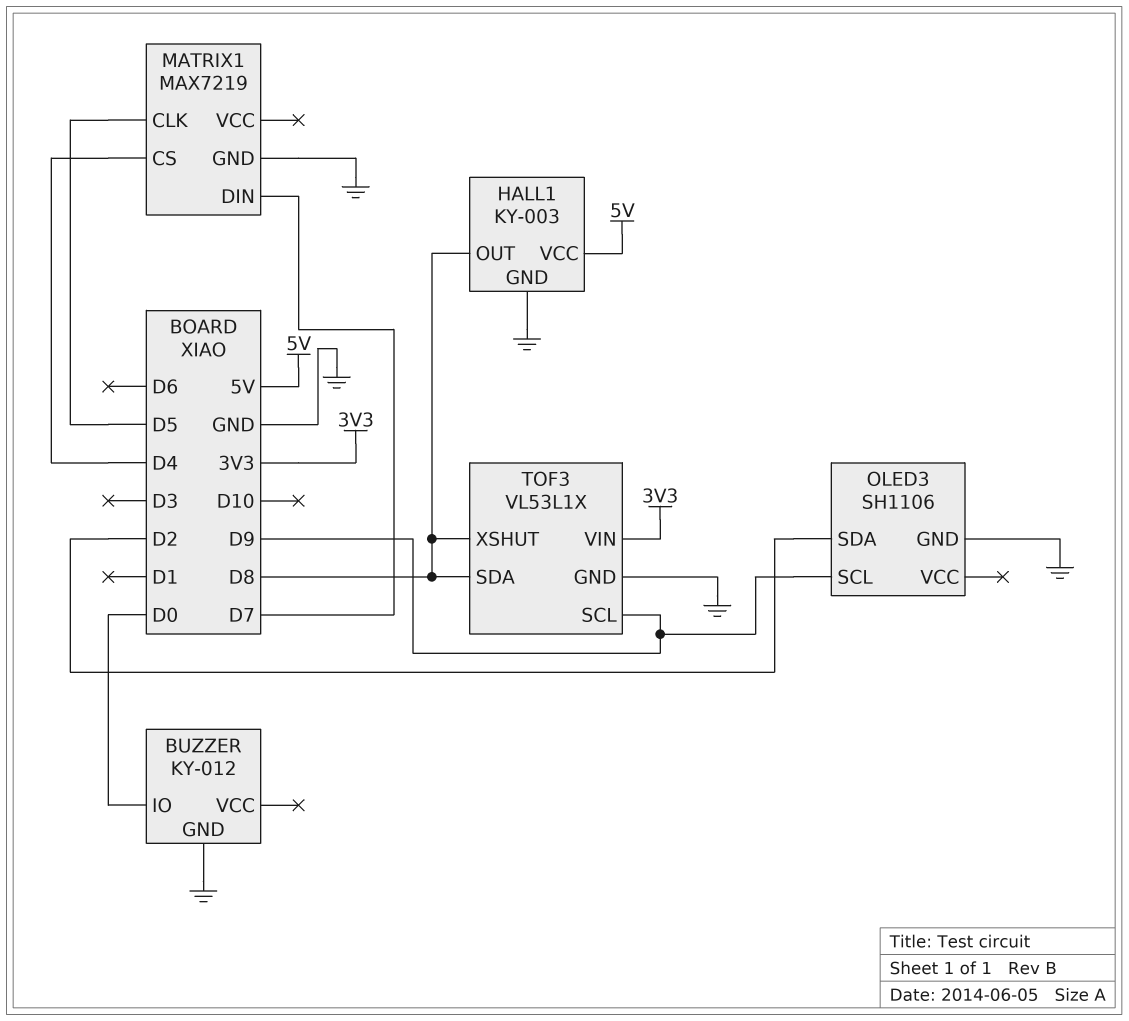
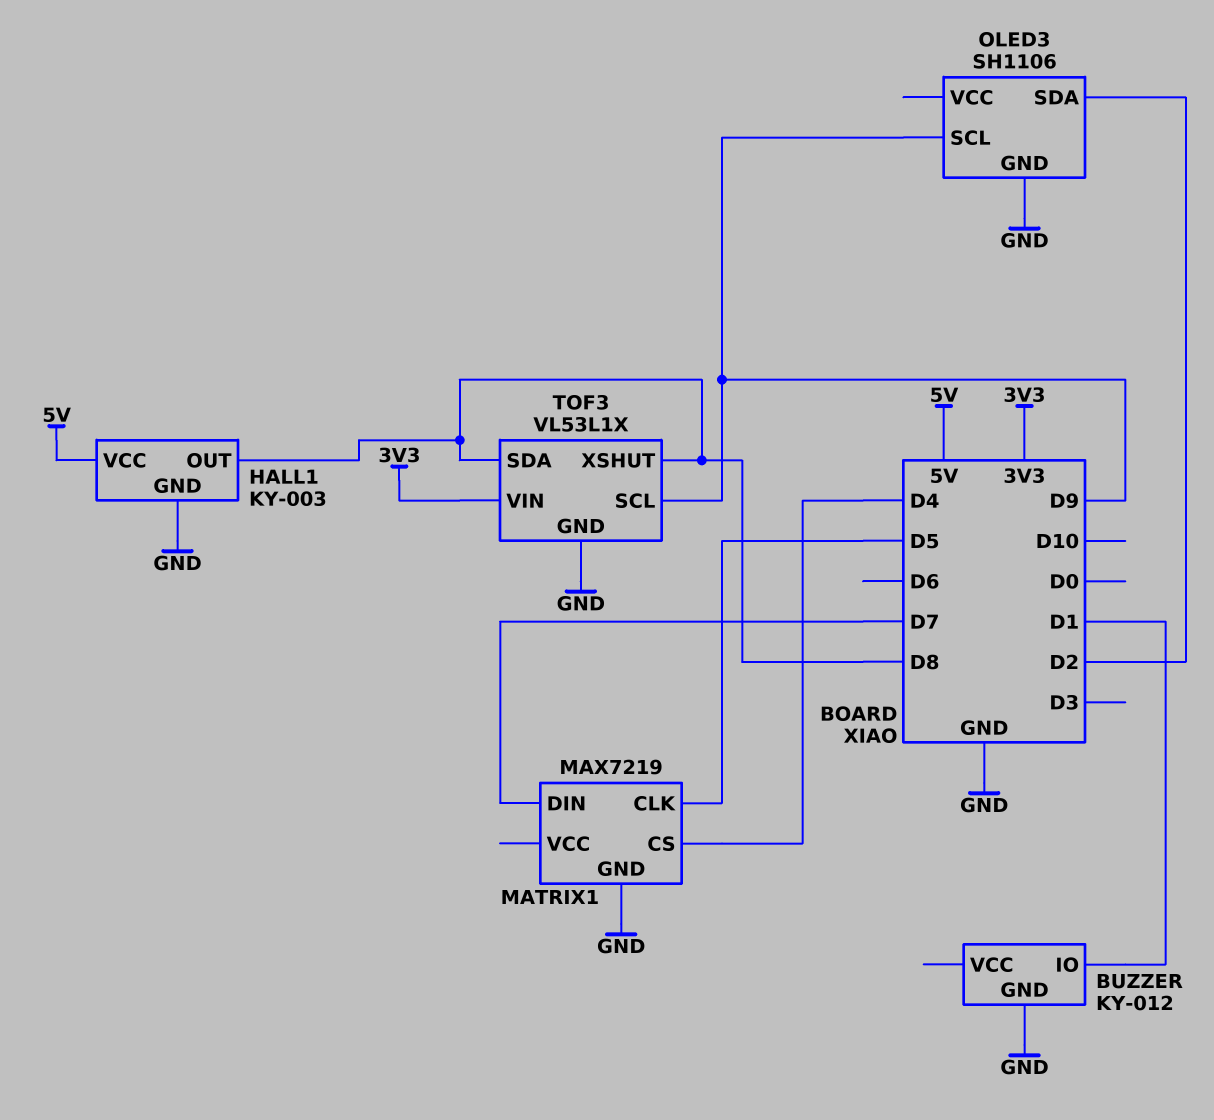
BUZZER pin IO: D0 -> D1

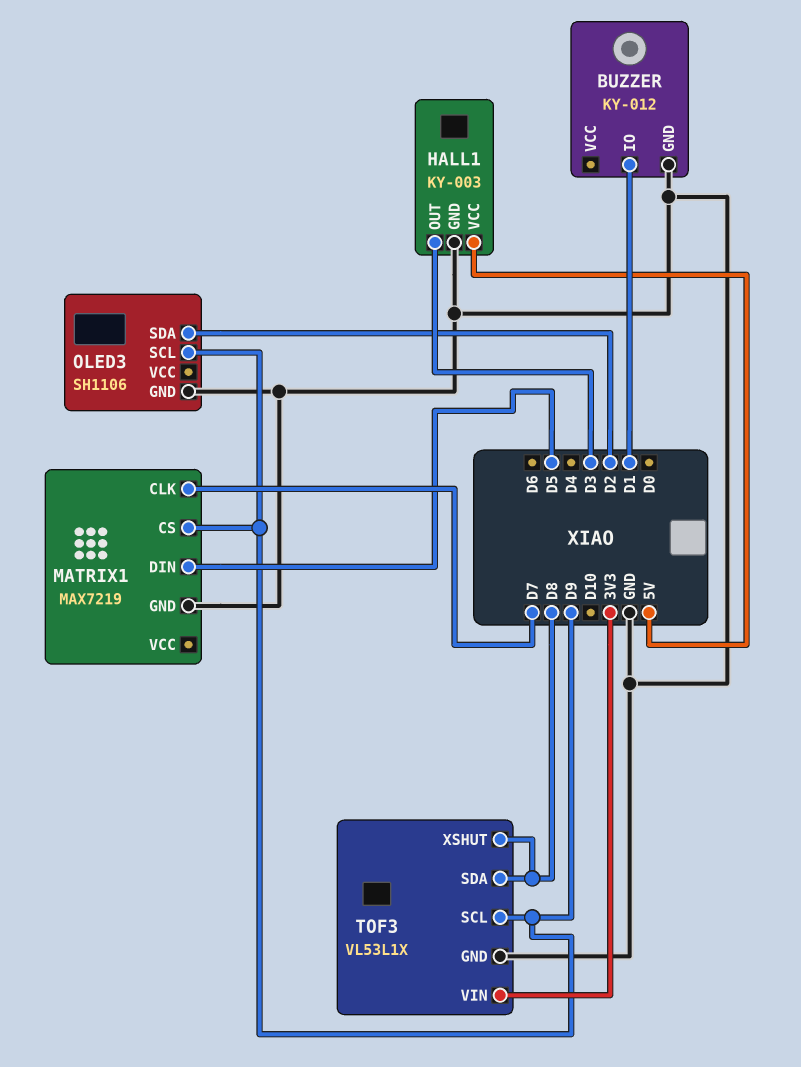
HALL1 pin OUT: D8 -> D3
MATRIX1 pin CLK: D5 -> D7
MATRIX1 pin CS: D4 -> D9
MATRIX1 pin DIN: D7 -> D5

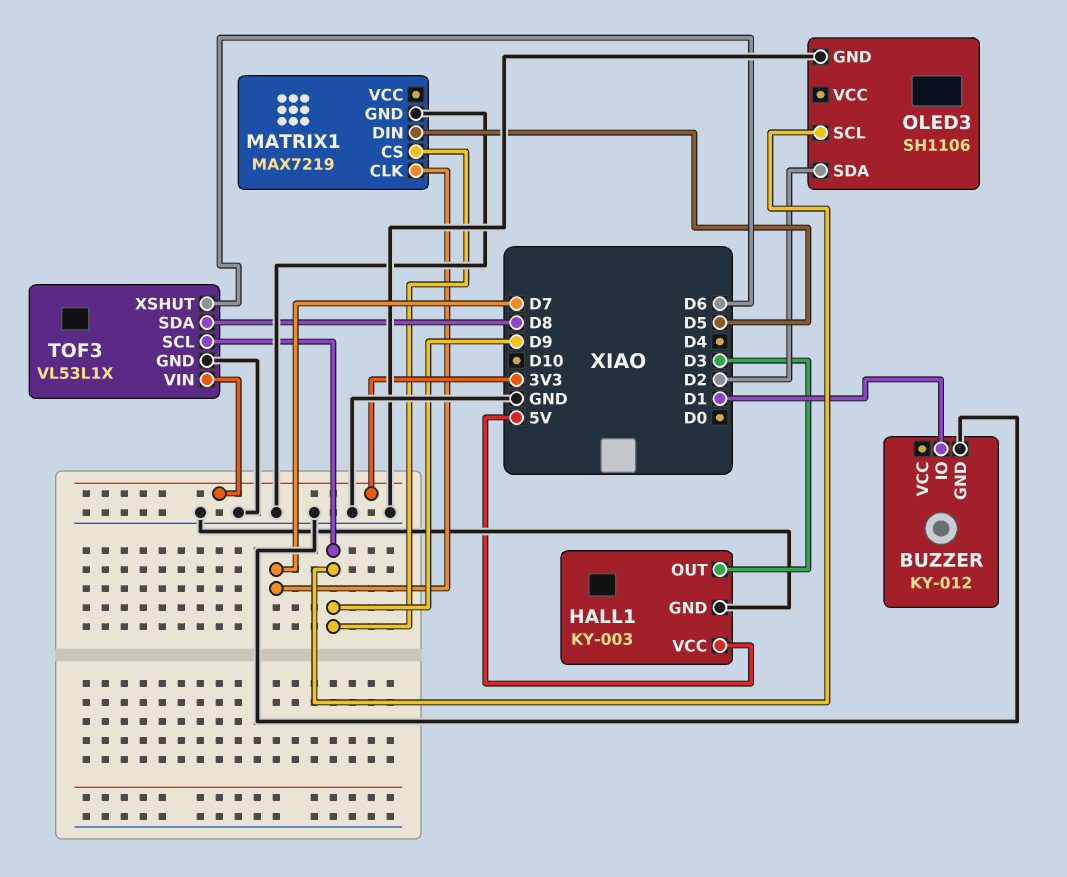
TOF3 pin XSHUT: D8 -> D6

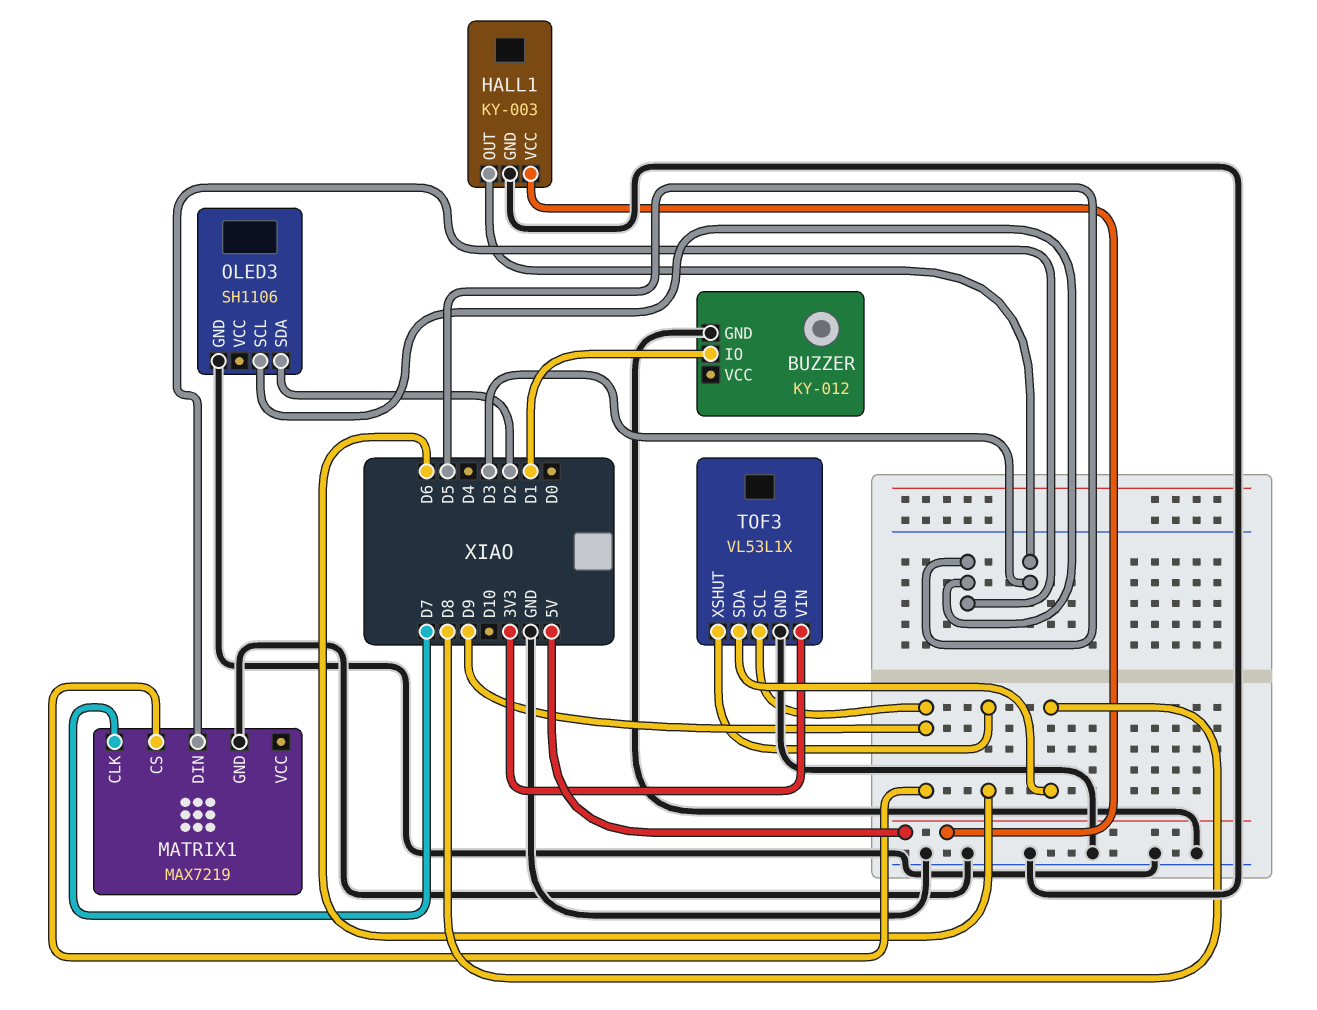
OLED3 pin SCL: D9 -> D5

